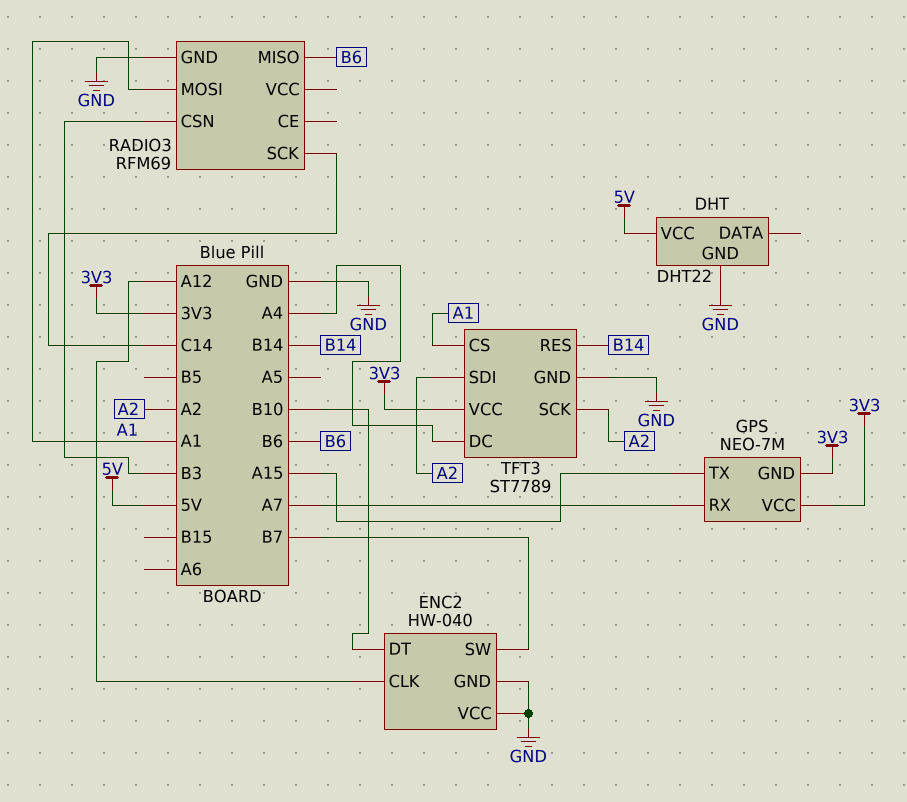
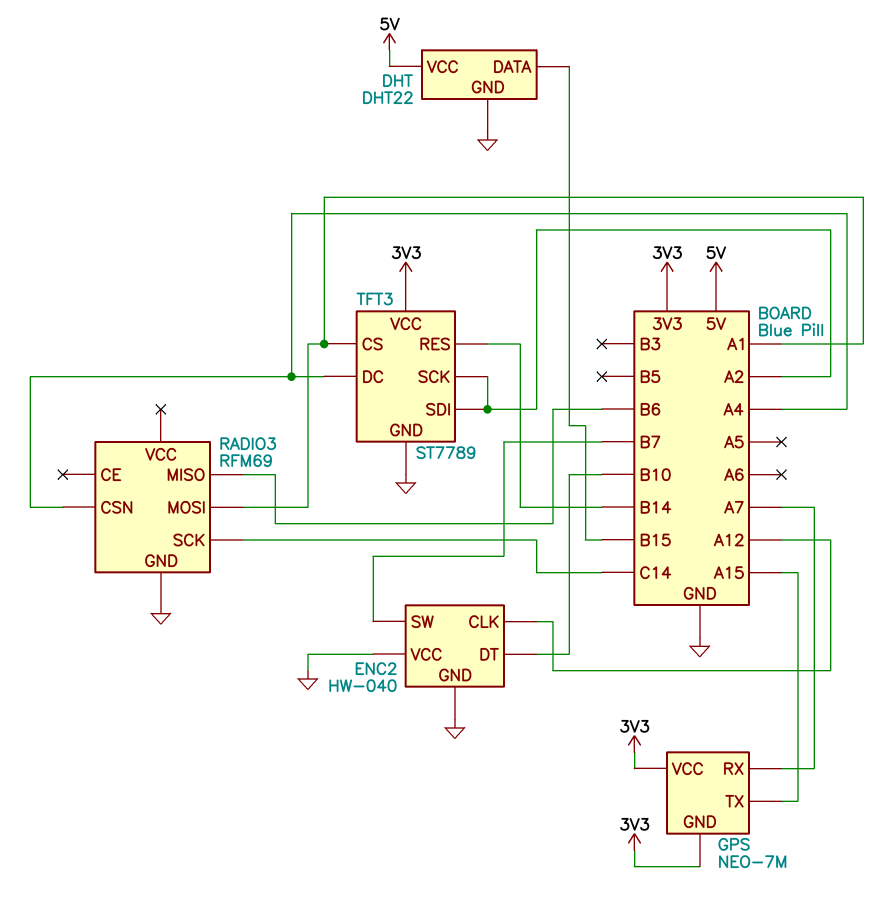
DHT pin DATA: none -> B15
RADIO3 pin CSN: B3 -> A4

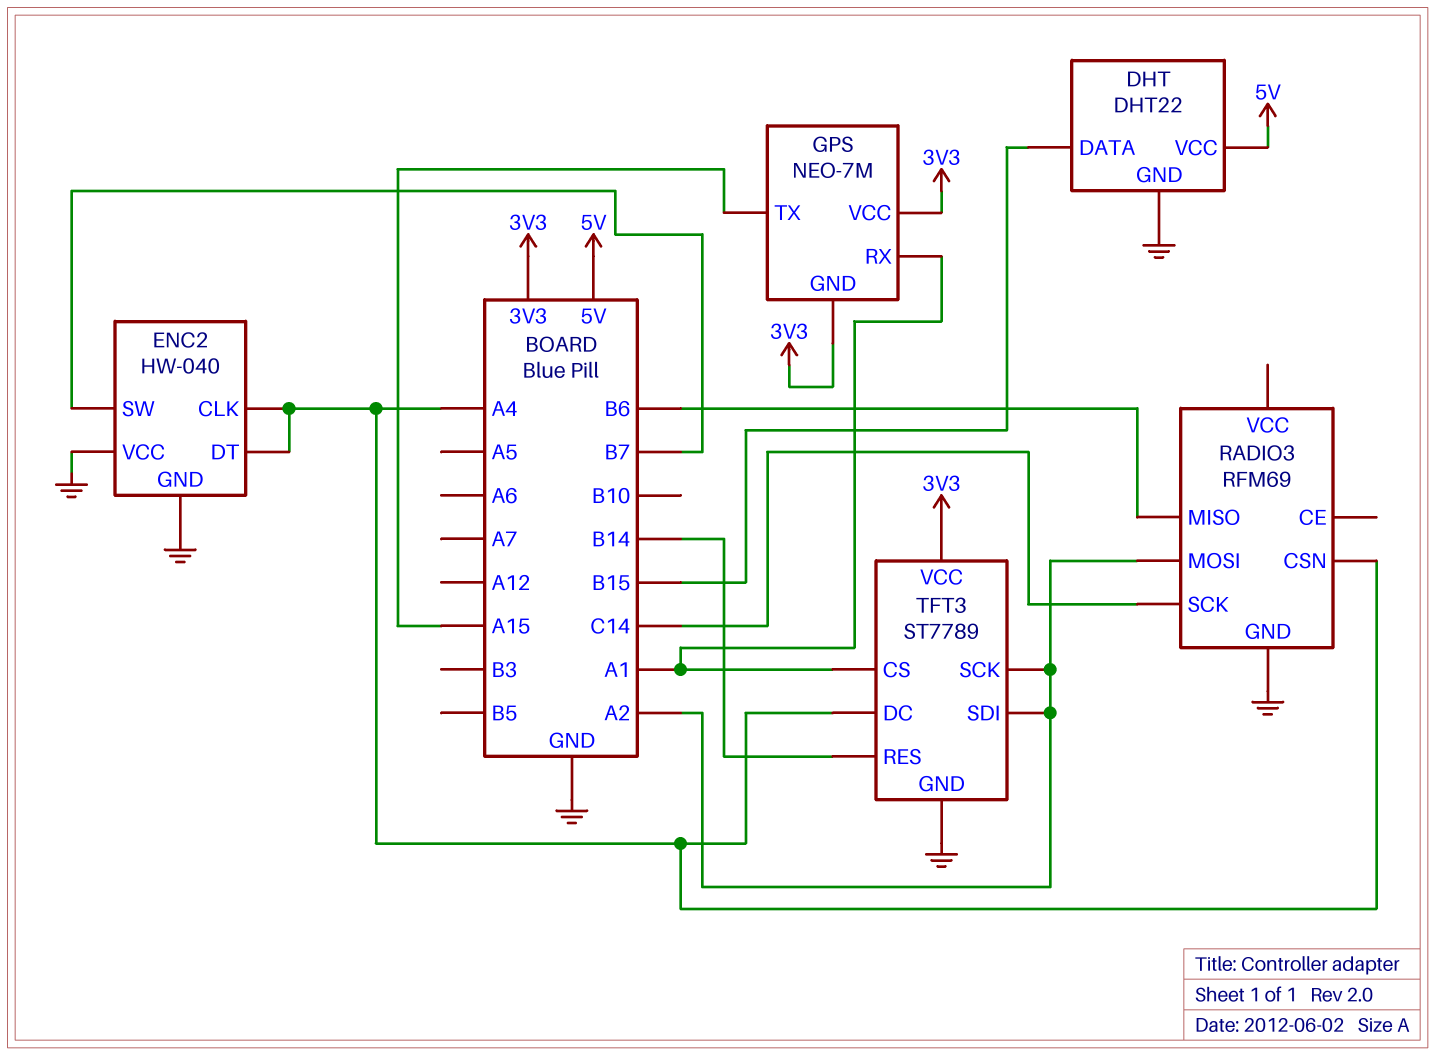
ENC2 pin CLK: A12 -> A4
ENC2 pin DT: B10 -> A4
GPS pin RX: A7 -> A1
RADIO3 pin MOSI: A1 -> A2

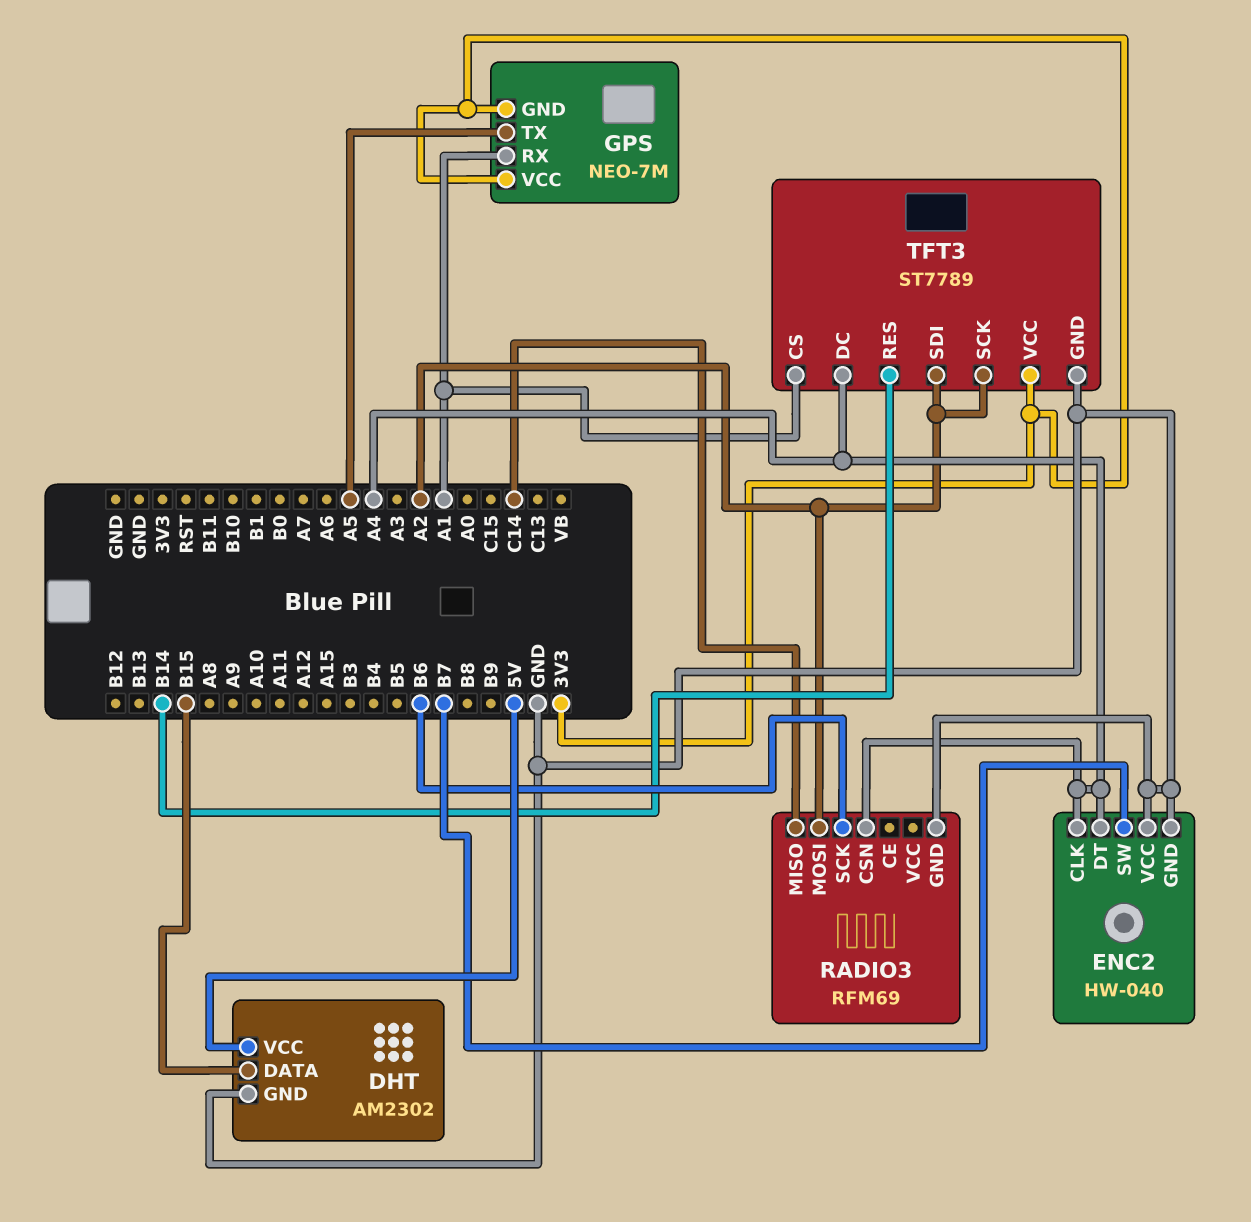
DHT: DHT22 -> AM2302
GPS pin TX: A15 -> A5
RADIO3 pin MISO: B6 -> C14
RADIO3 pin SCK: C14 -> B6

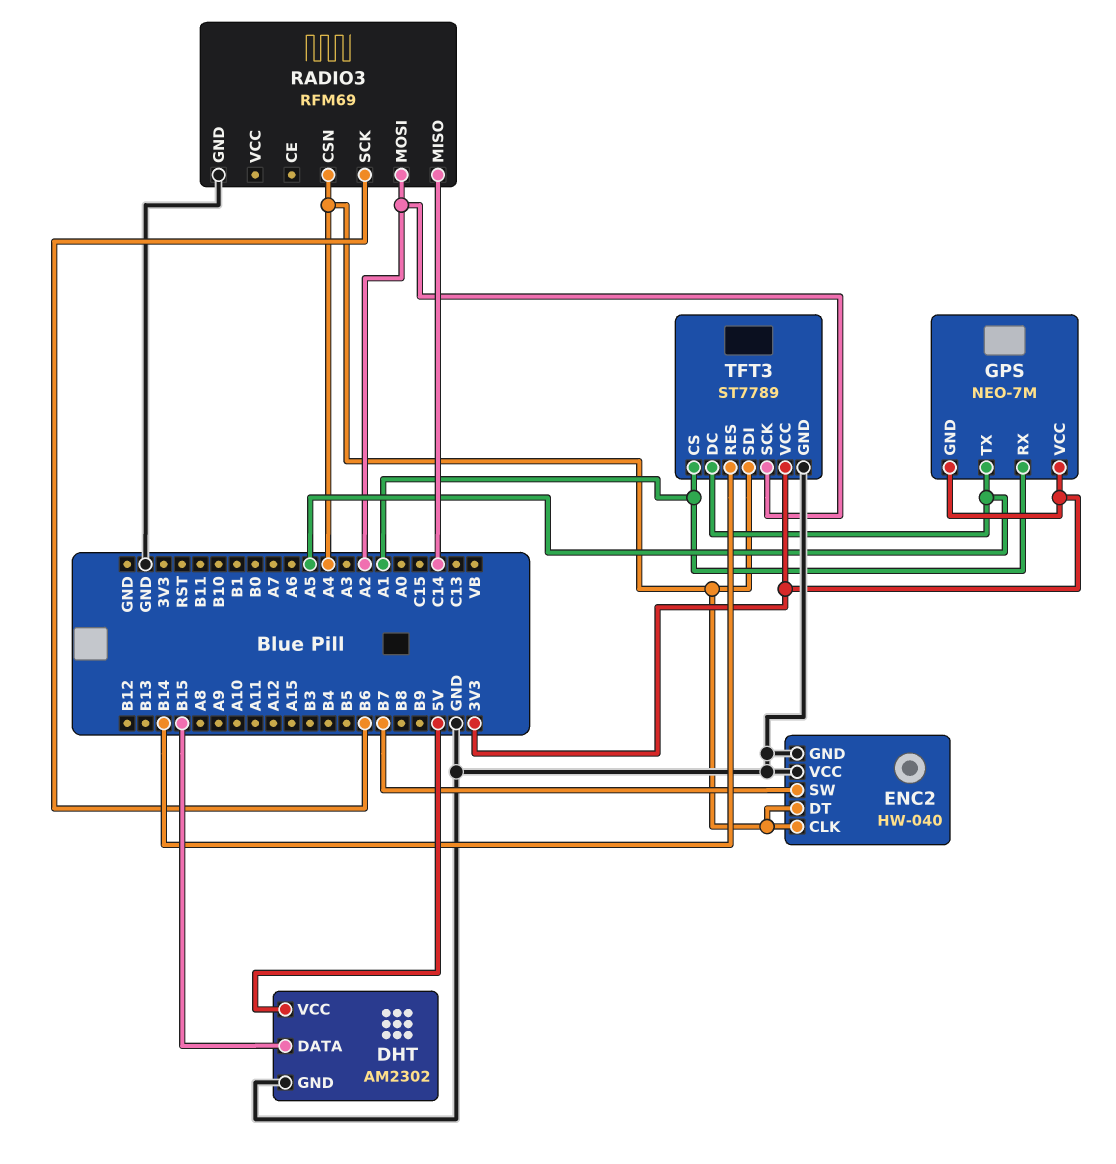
TFT3 pin DC: A4 -> A5
TFT3 pin SDI: A2 -> A4

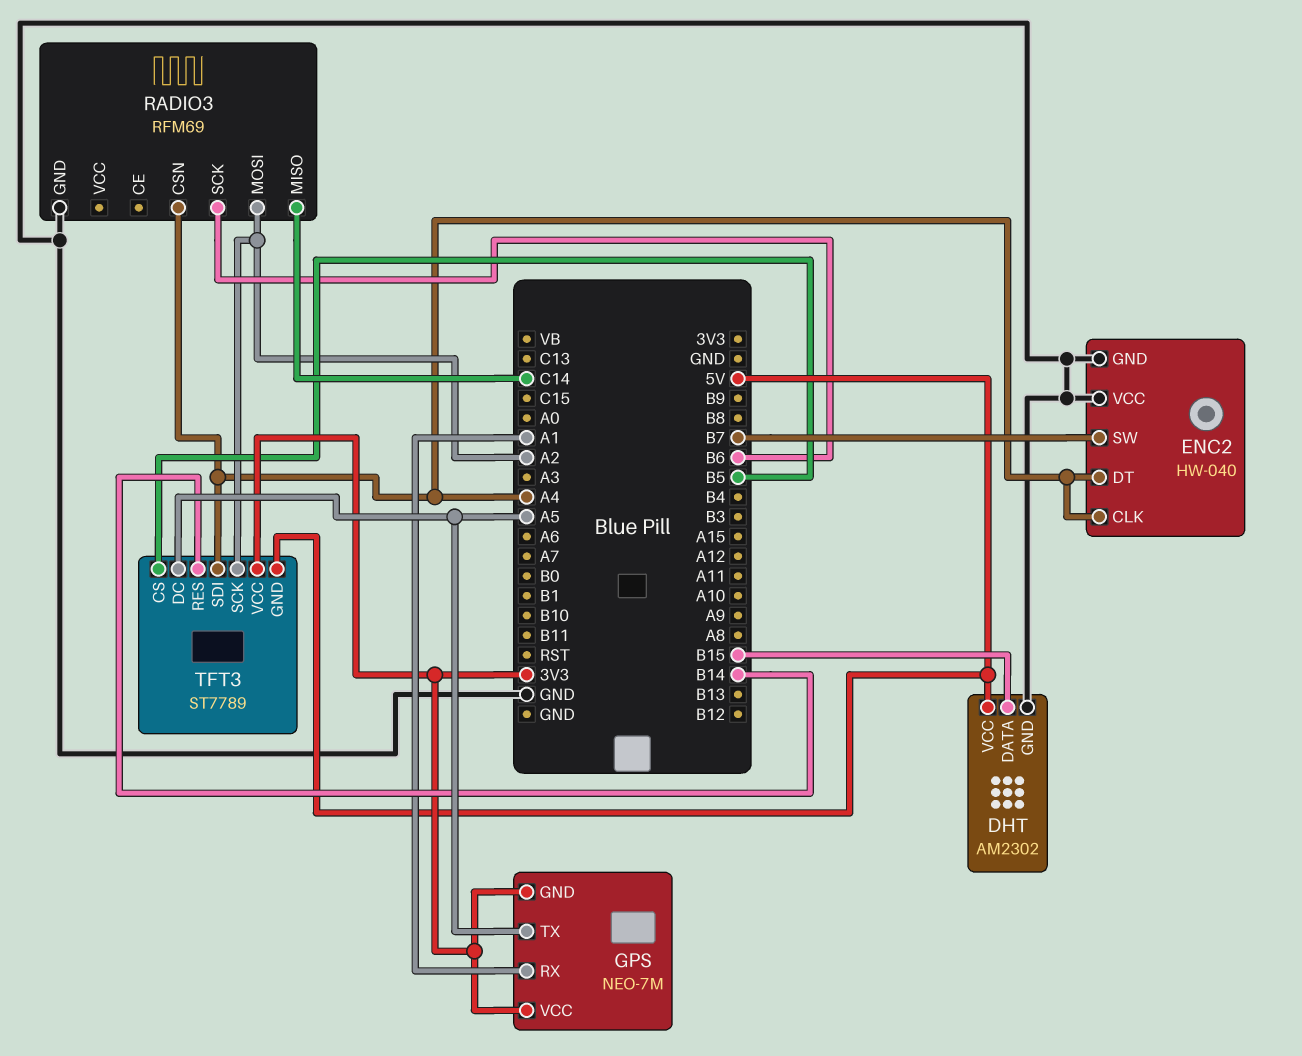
TFT3 pin CS: A1 -> B5
TFT3 pin GND: GND -> 5V

